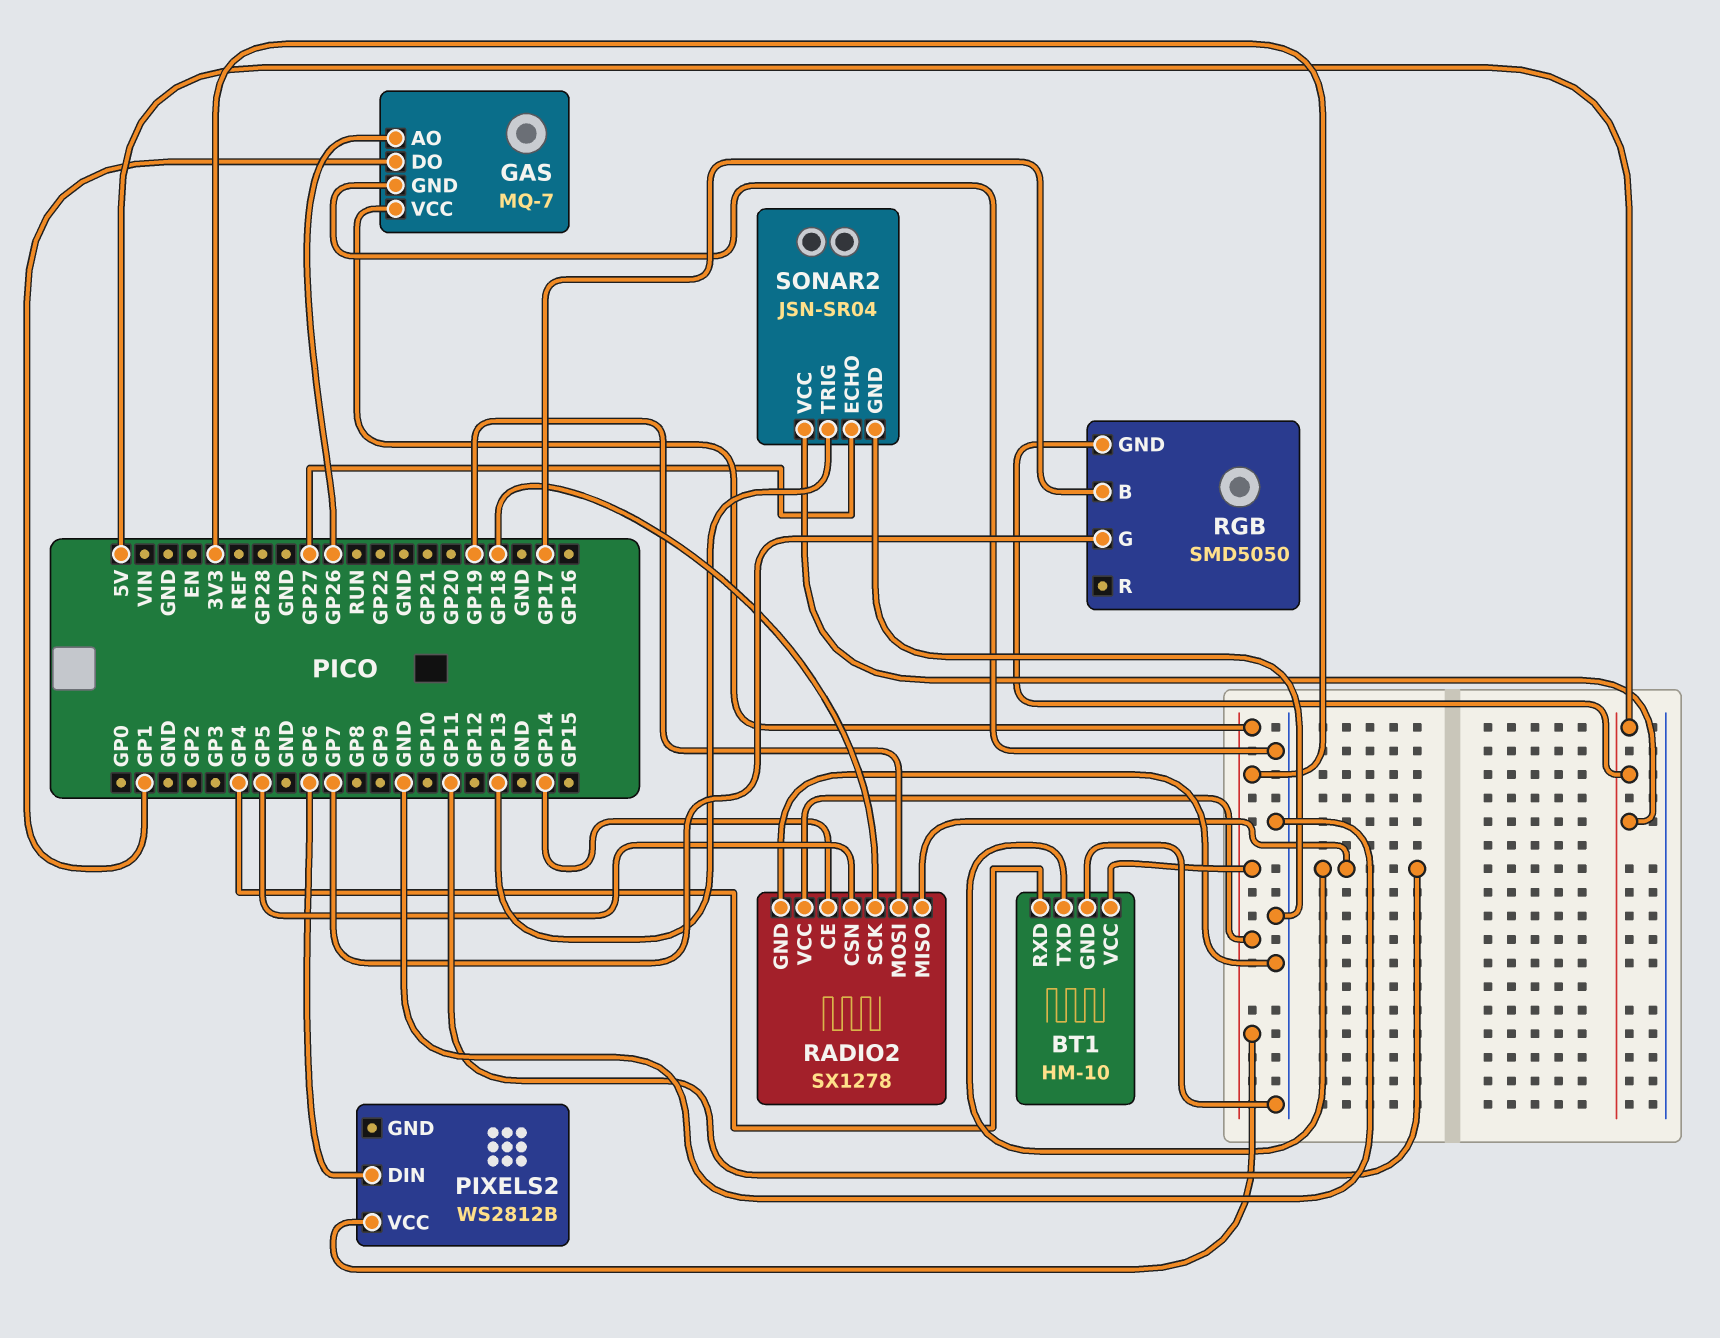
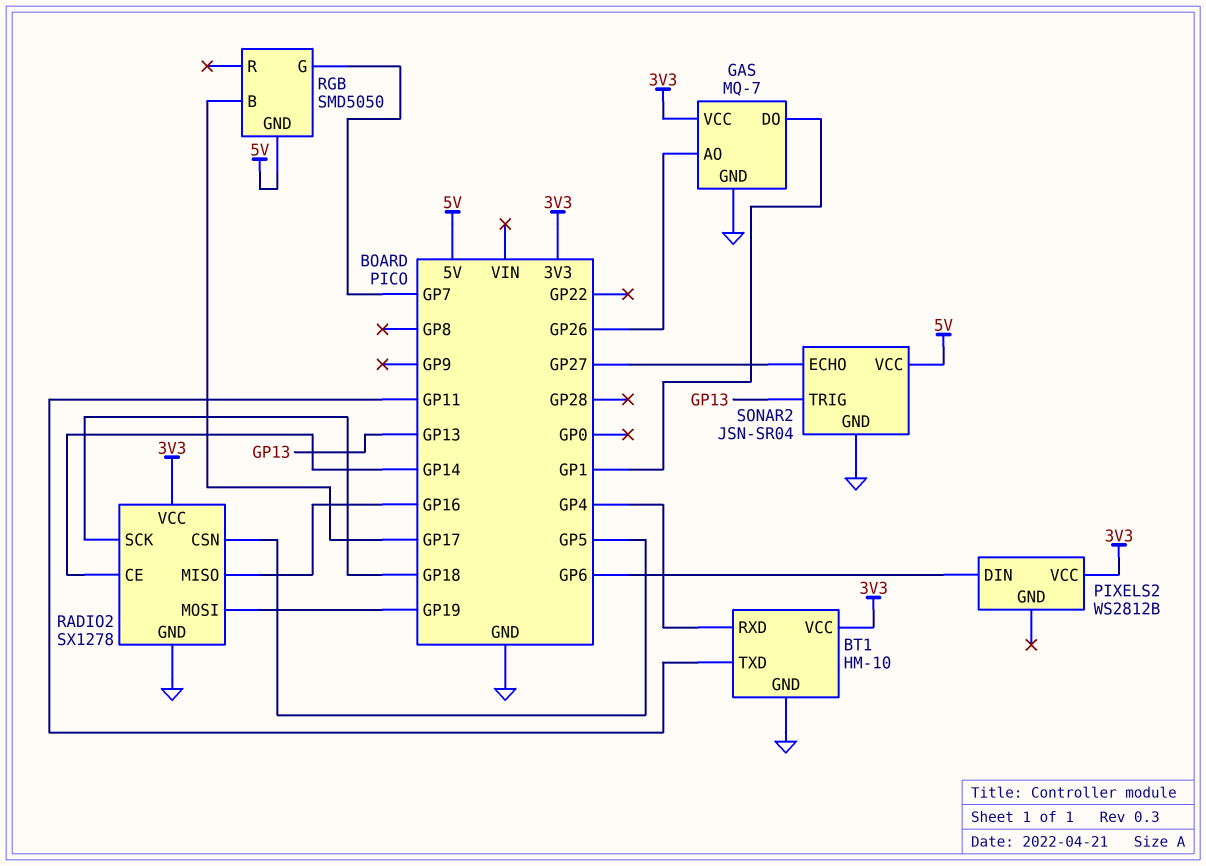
RADIO2 pin MISO: GP11 -> GP16

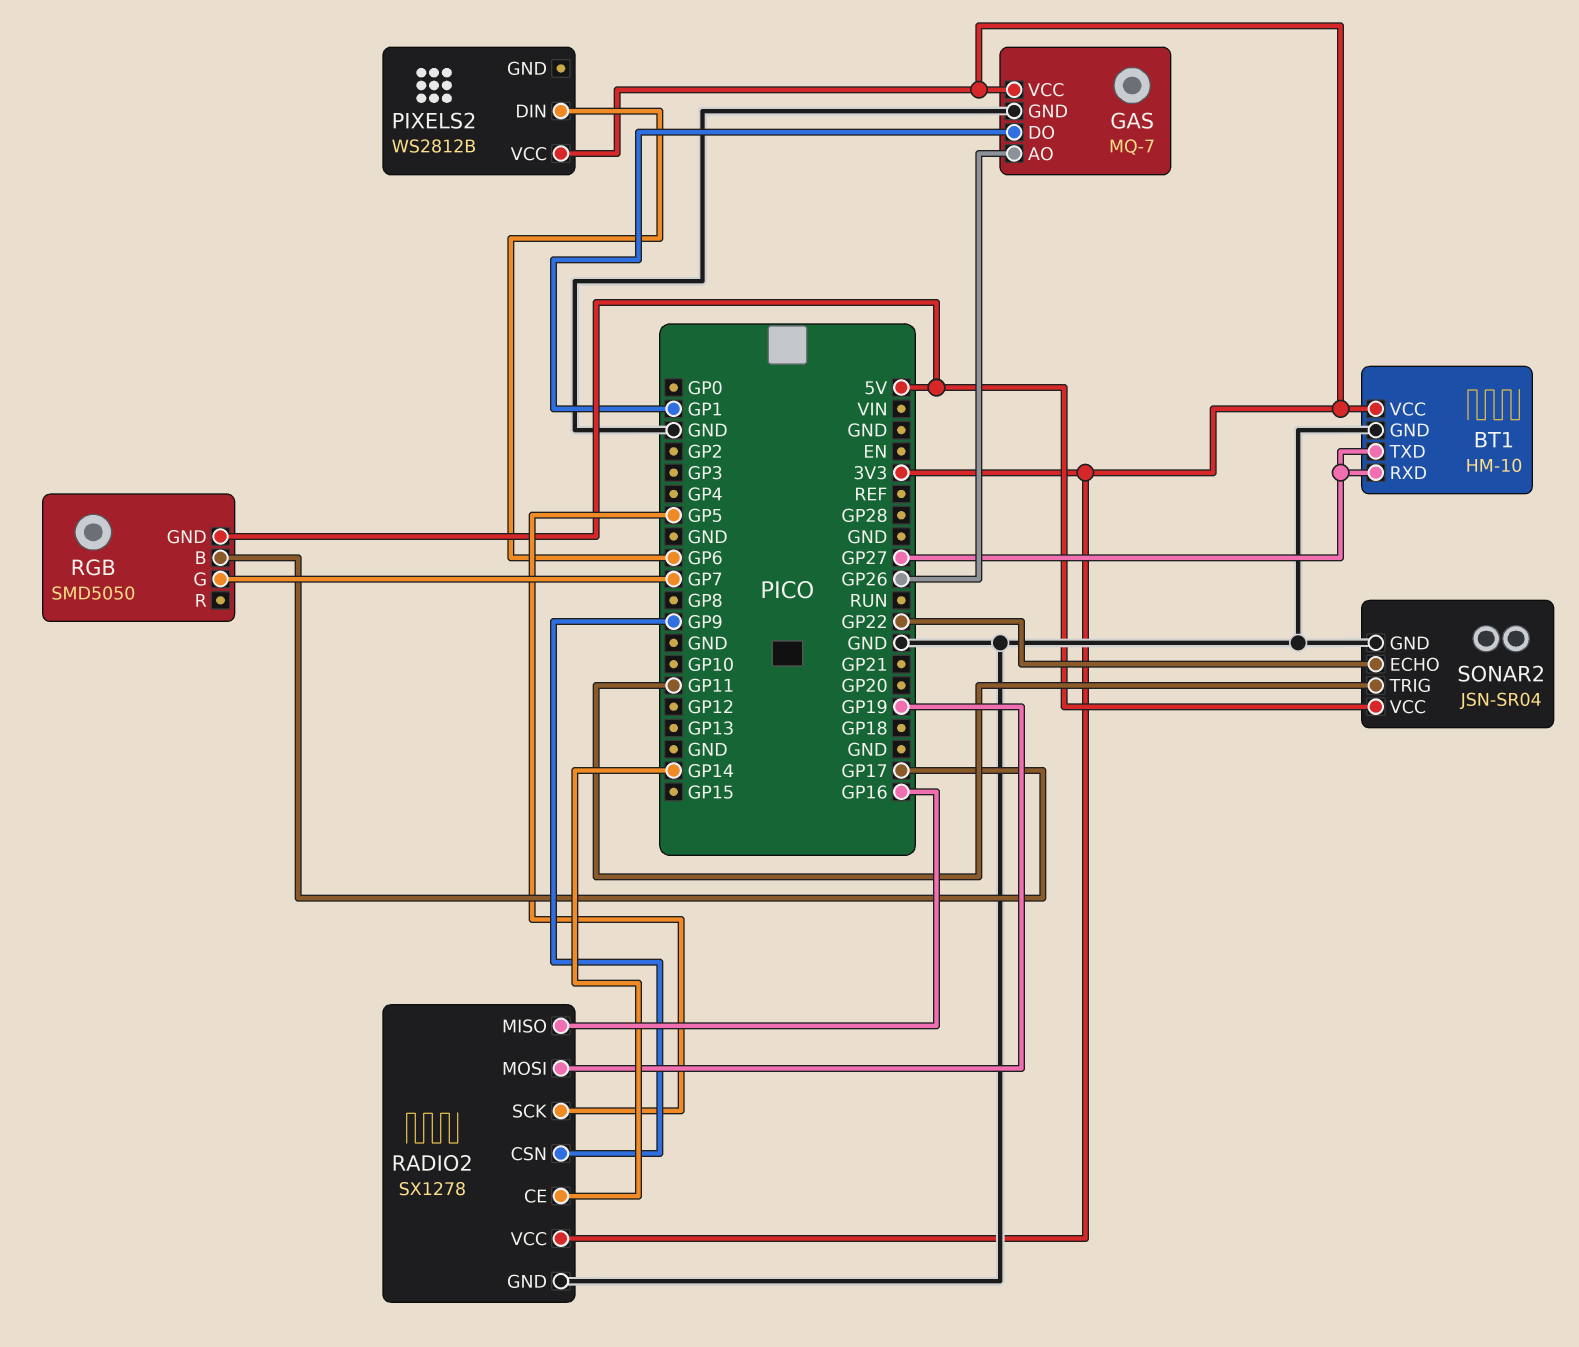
BT1 pin RXD: GP4 -> GP27
BT1 pin TXD: GP11 -> GP27
RADIO2 pin CSN: GP5 -> GP9
RADIO2 pin SCK: GP18 -> GP5
SONAR2 pin ECHO: GP27 -> GP22
SONAR2 pin TRIG: GP13 -> GP11

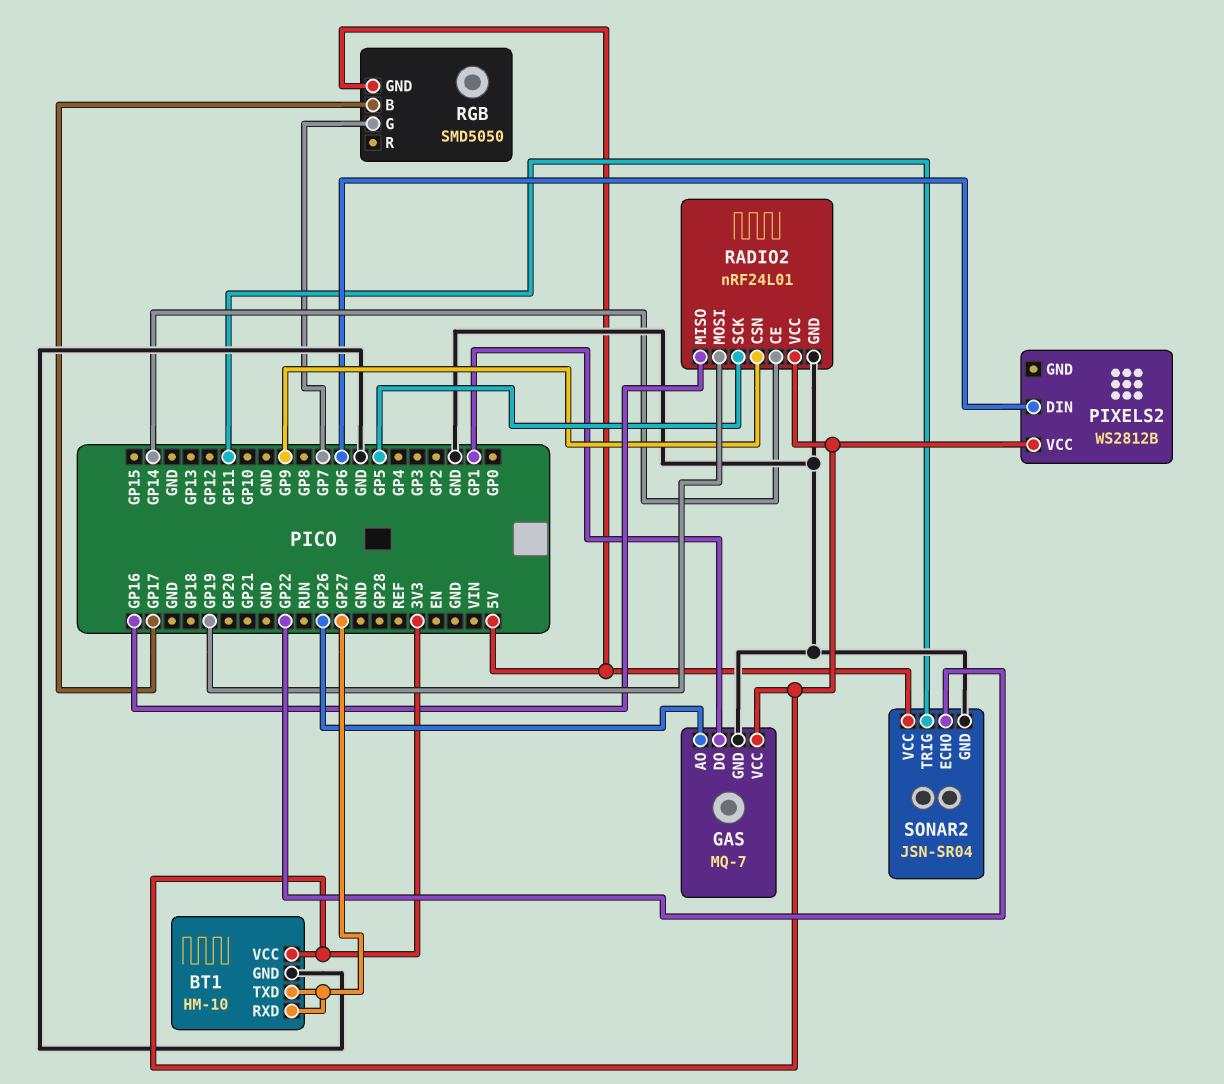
RADIO2: SX1278 -> nRF24L01

